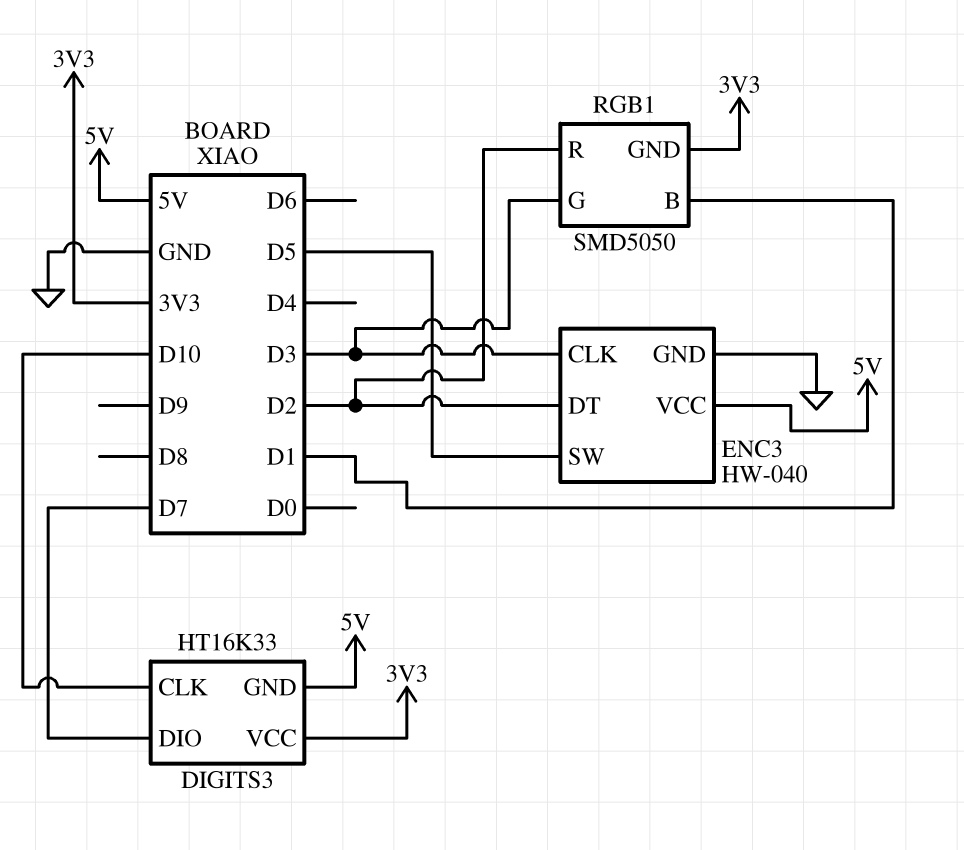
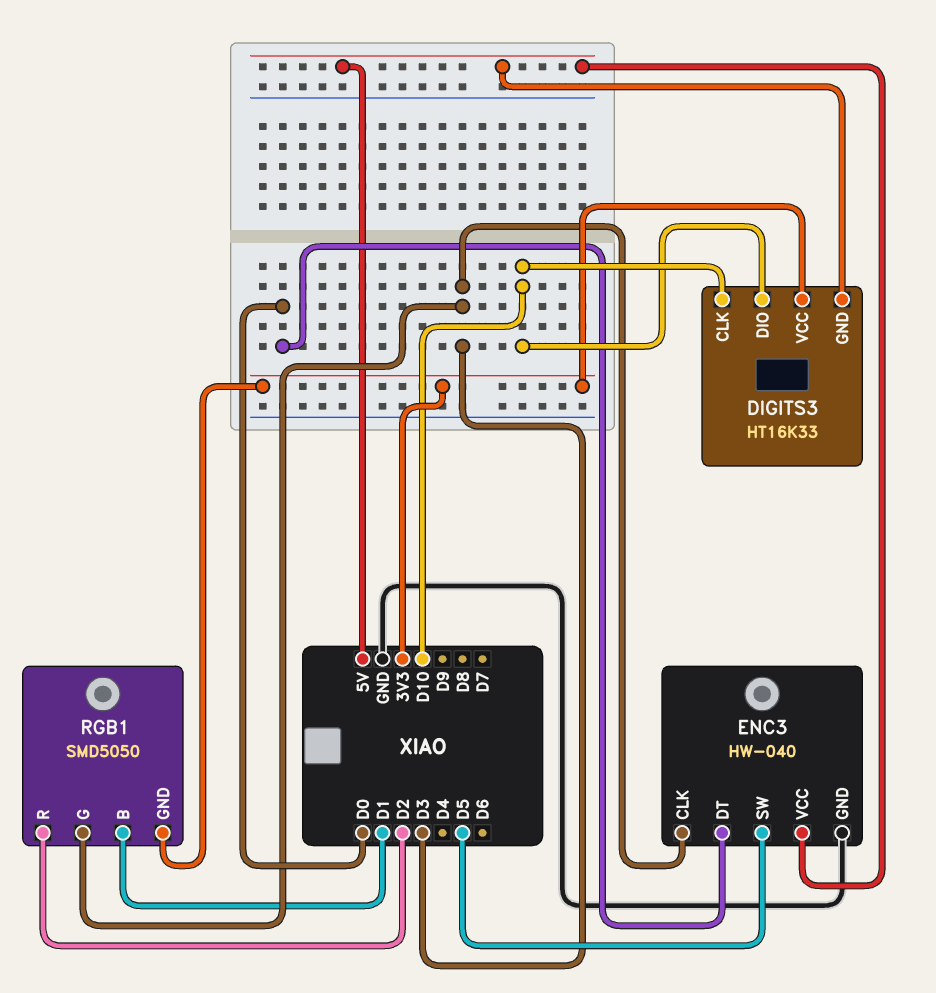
DIGITS3 pin DIO: D7 -> D10
ENC3 pin DT: D2 -> D0

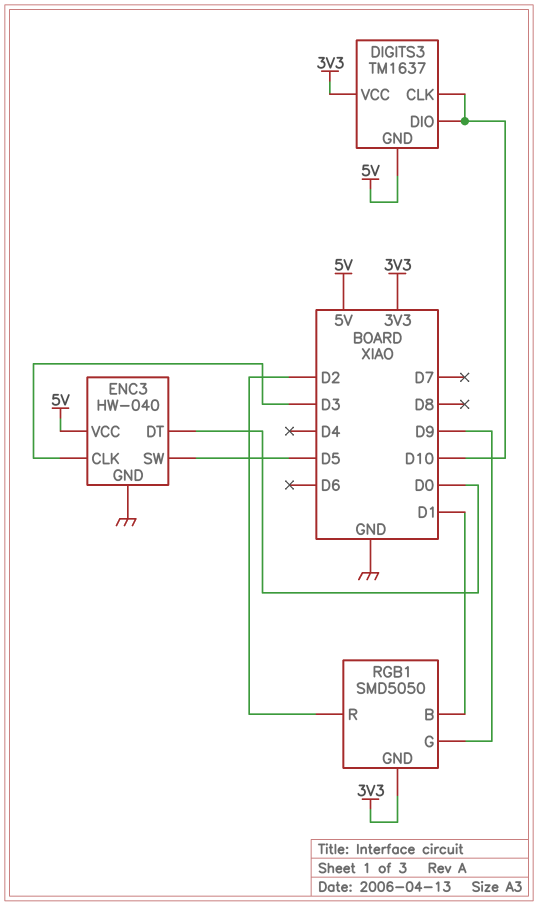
DIGITS3: HT16K33 -> TM1637
RGB1 pin G: D3 -> D9

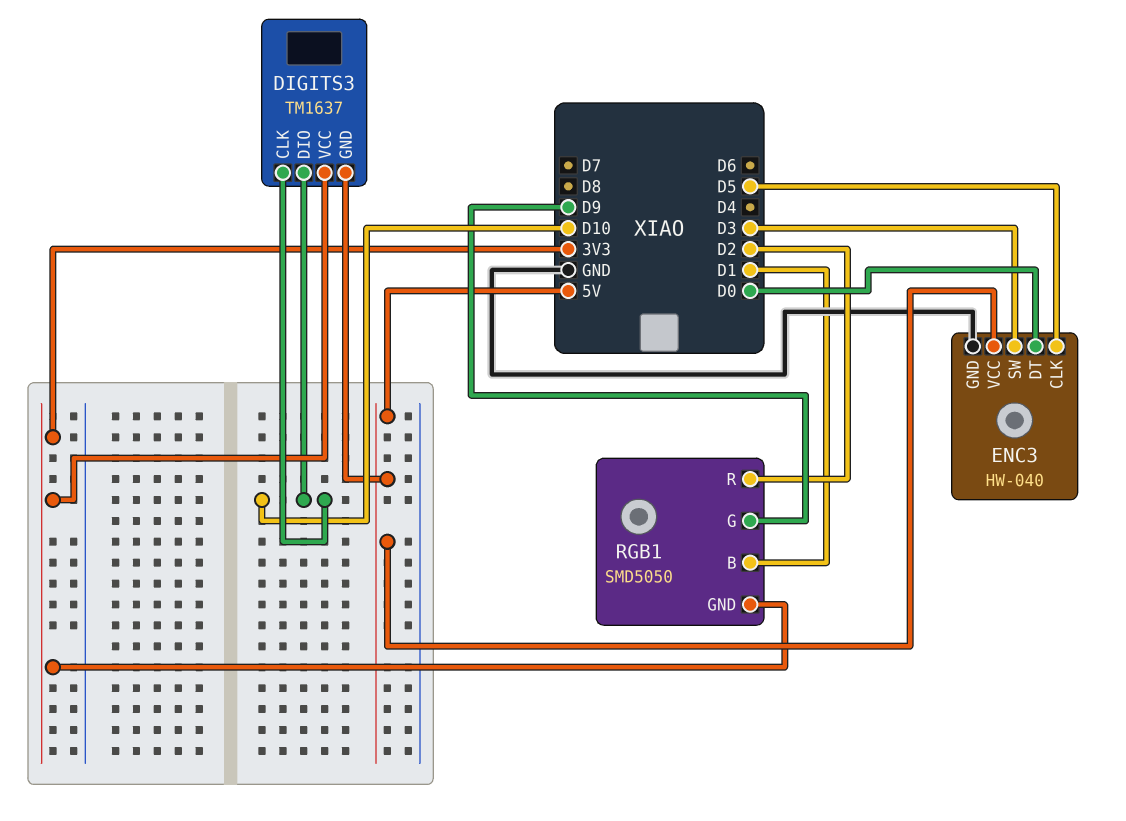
ENC3 pin CLK: D3 -> D5
ENC3 pin SW: D5 -> D3

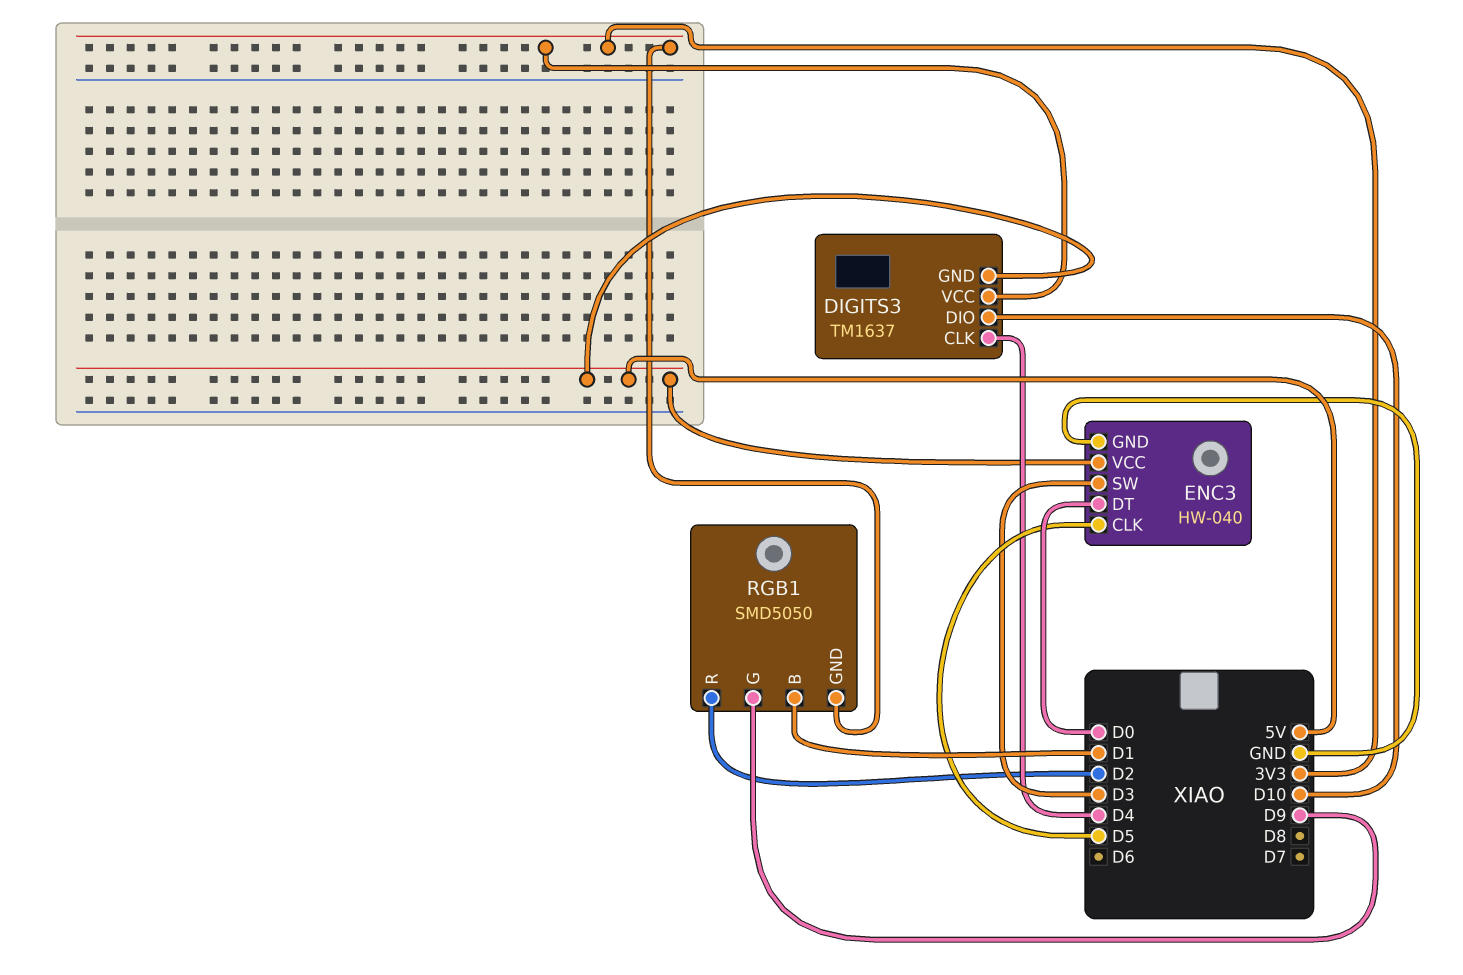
DIGITS3 pin CLK: D10 -> D4

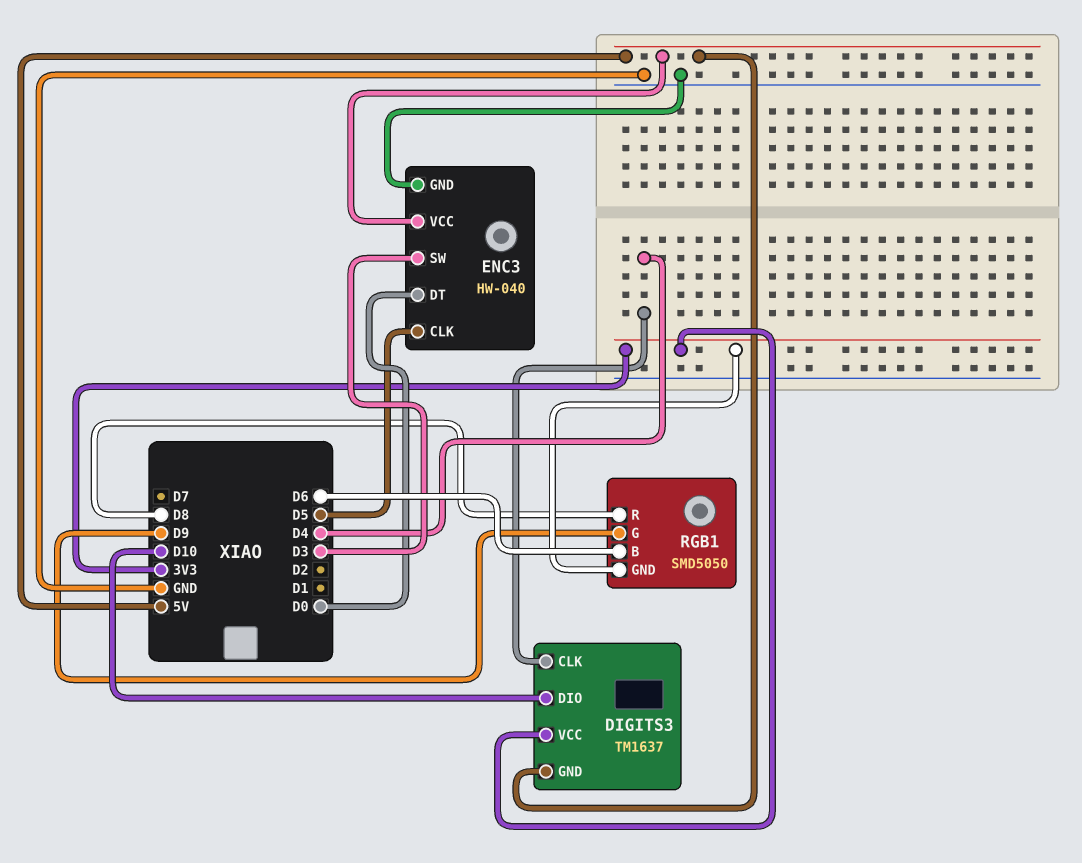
RGB1 pin B: D1 -> D6
RGB1 pin R: D2 -> D8

